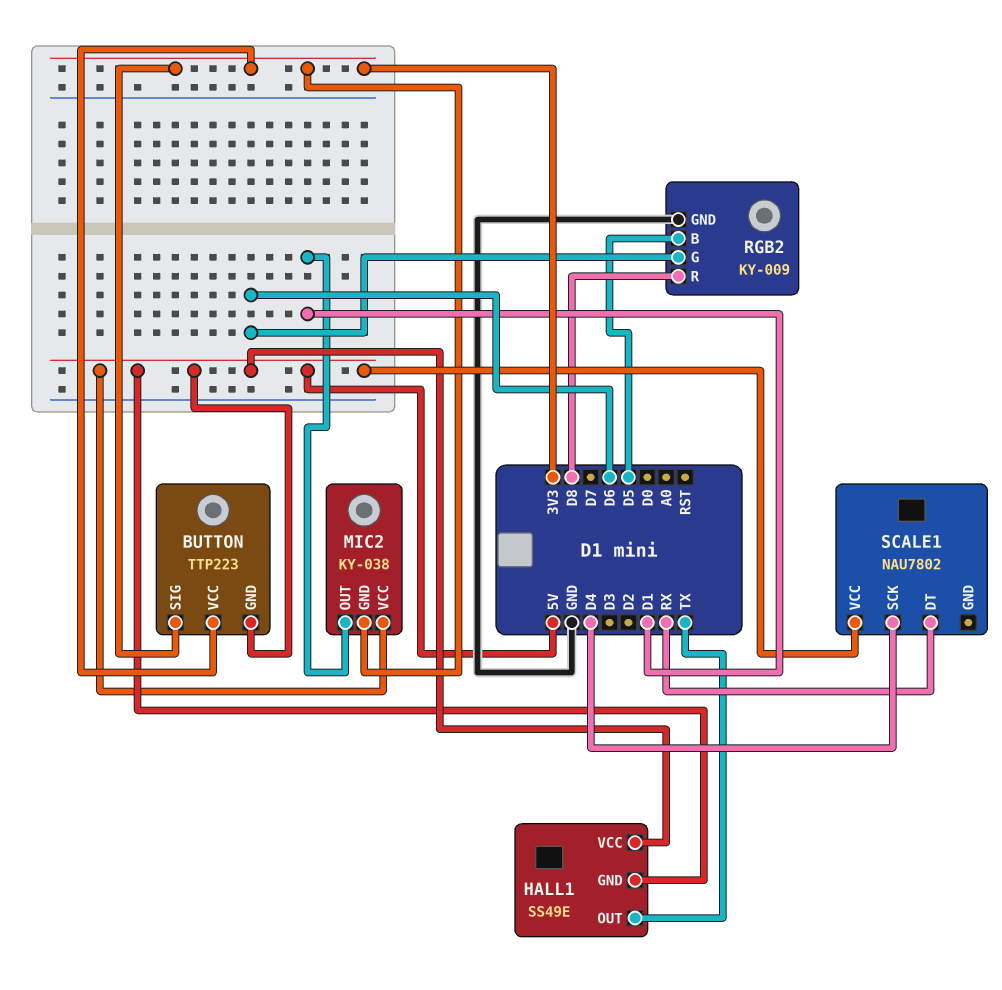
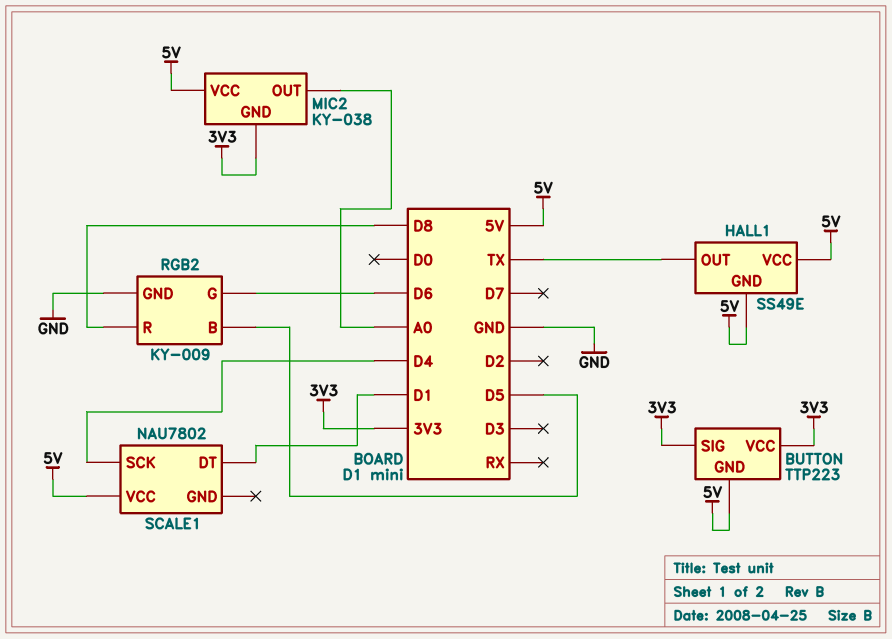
MIC2 pin OUT: D1 -> A0
SCALE1 pin DT: RX -> D1

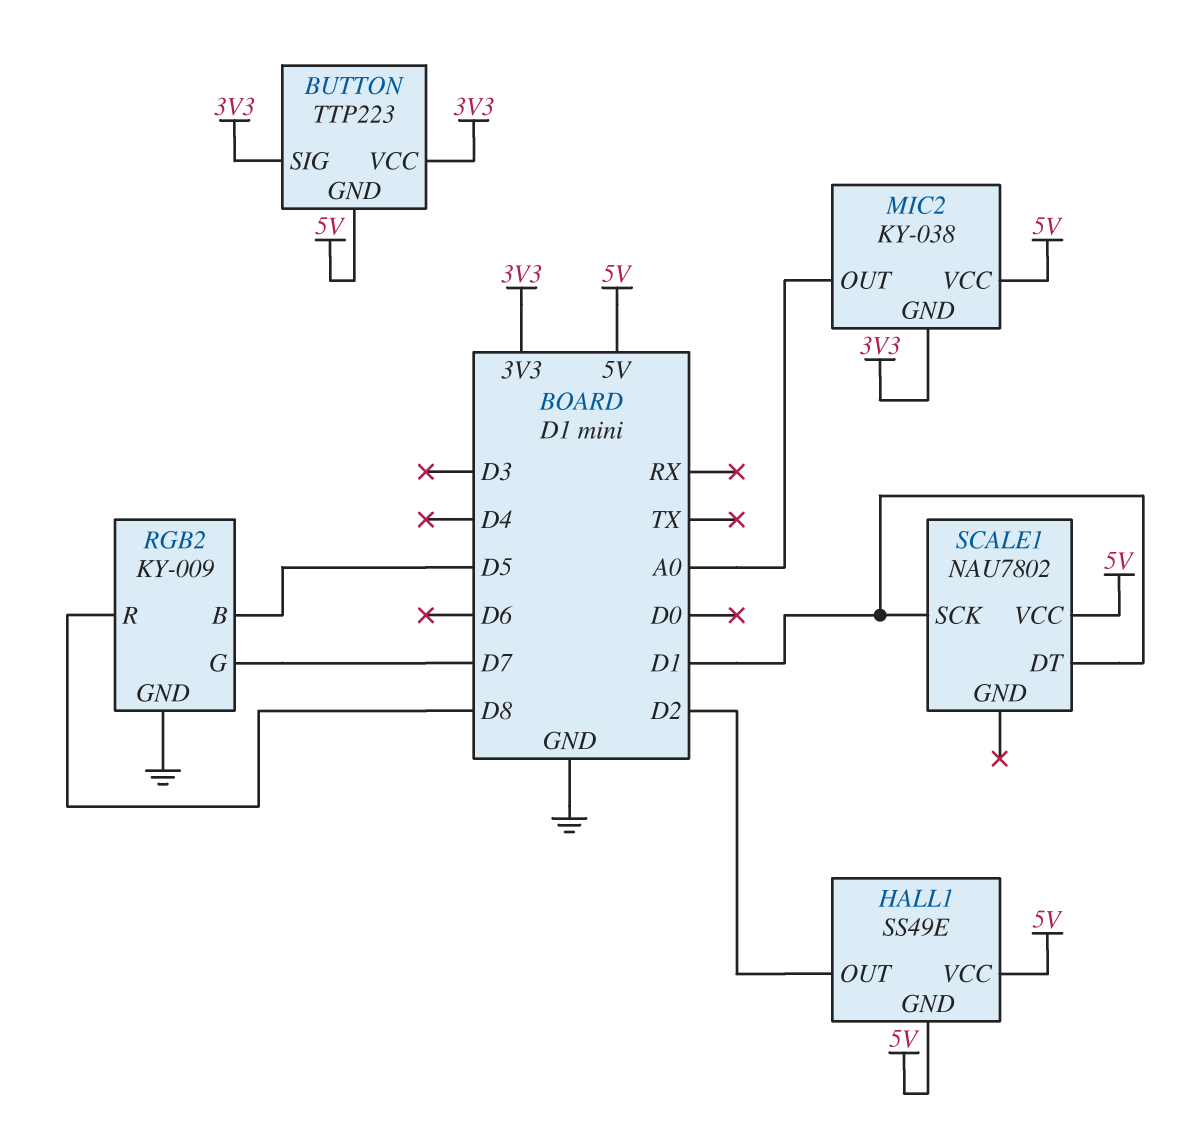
HALL1 pin OUT: TX -> D2
RGB2 pin G: D6 -> D7
SCALE1 pin SCK: D4 -> D1

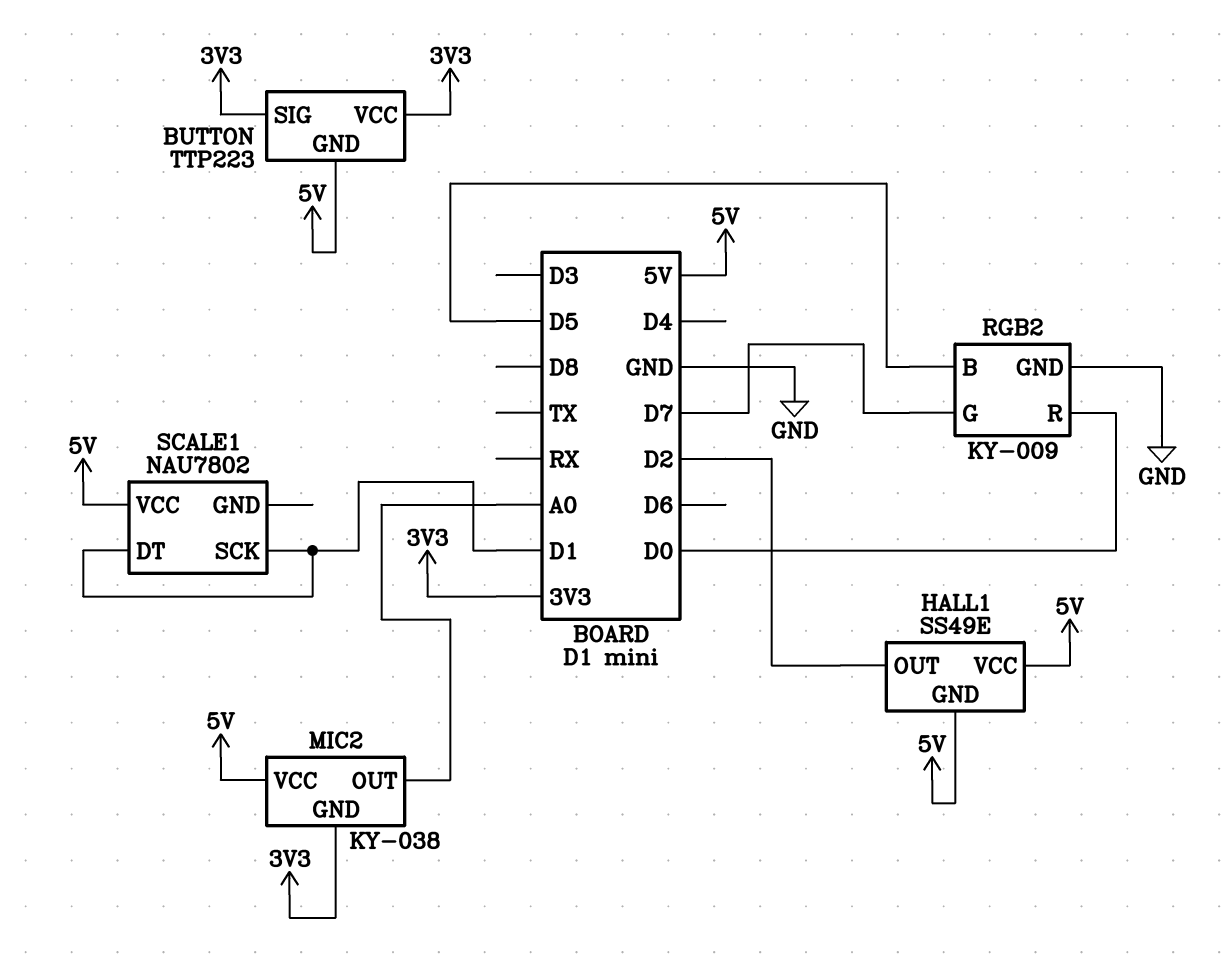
RGB2 pin R: D8 -> D0

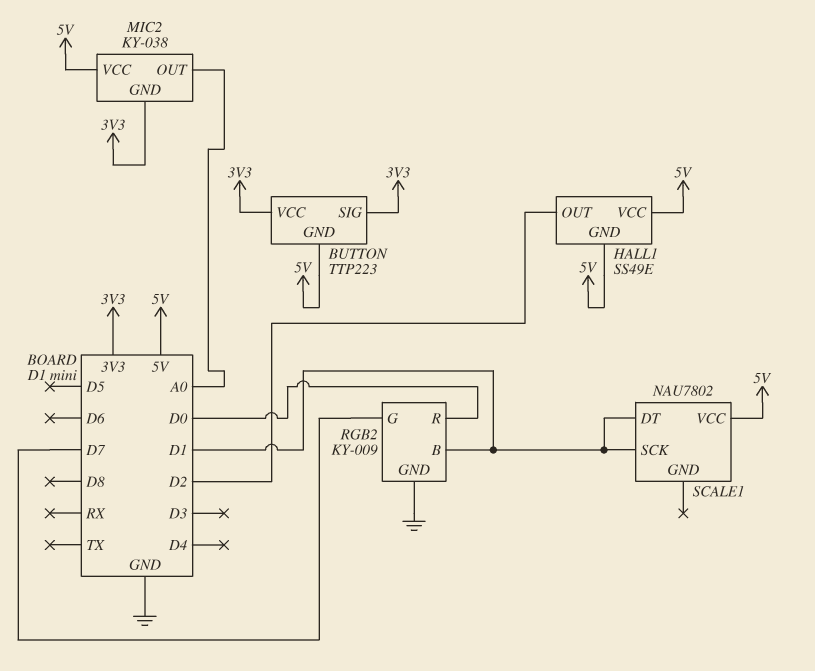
RGB2 pin B: D5 -> D1

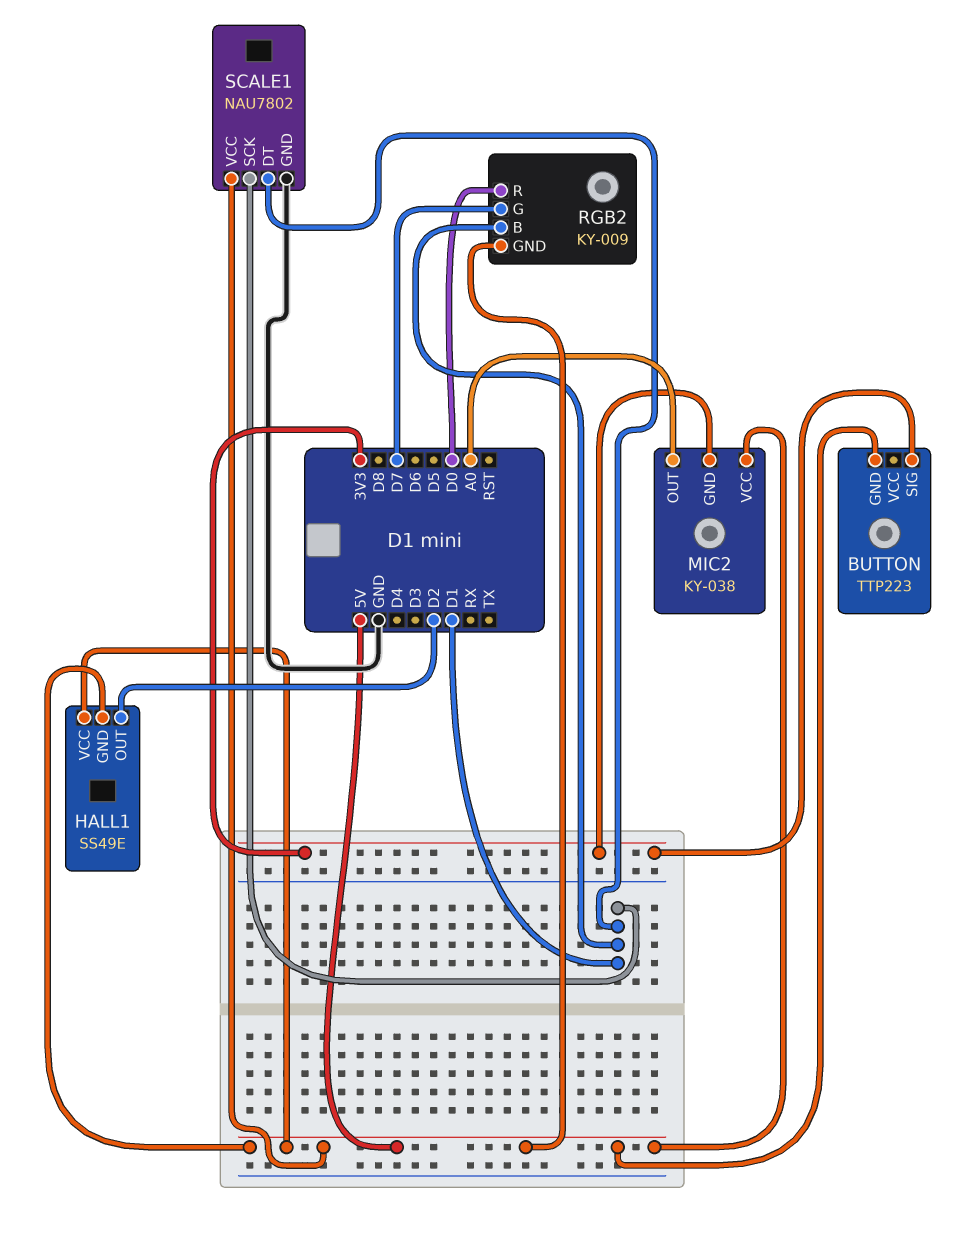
BUTTON pin VCC: 3V3 -> none
RGB2 pin GND: GND -> 5V
SCALE1 pin GND: none -> GND

